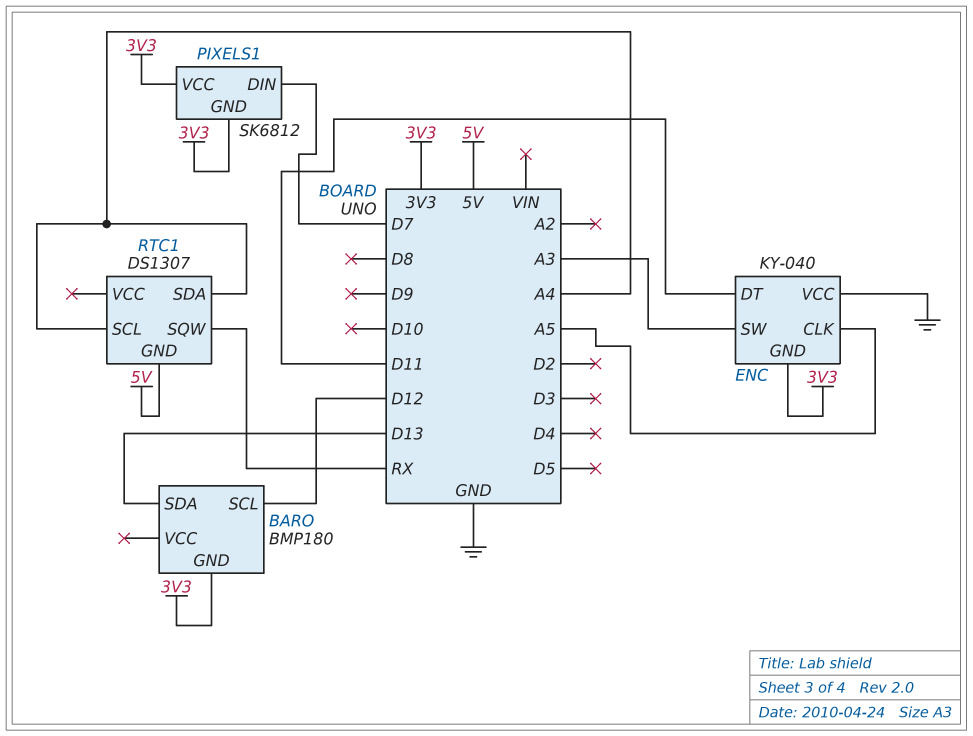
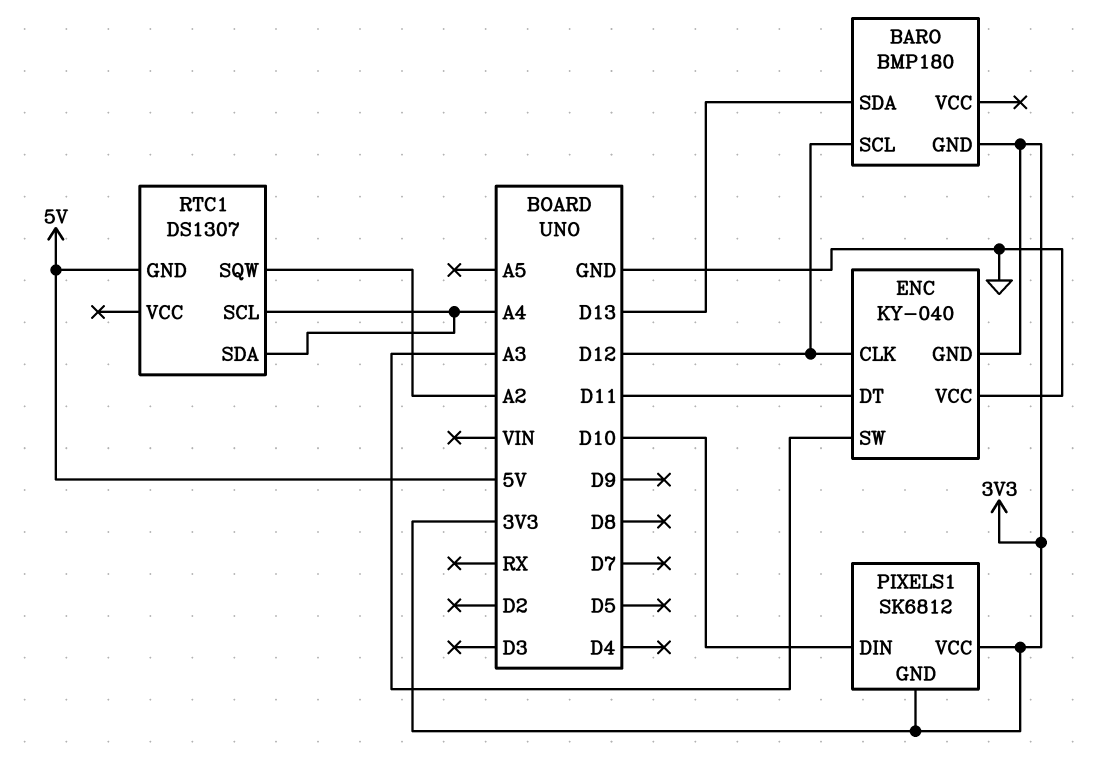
ENC pin CLK: A5 -> D12
PIXELS1 pin DIN: D7 -> D10
RTC1 pin SQW: RX -> A2

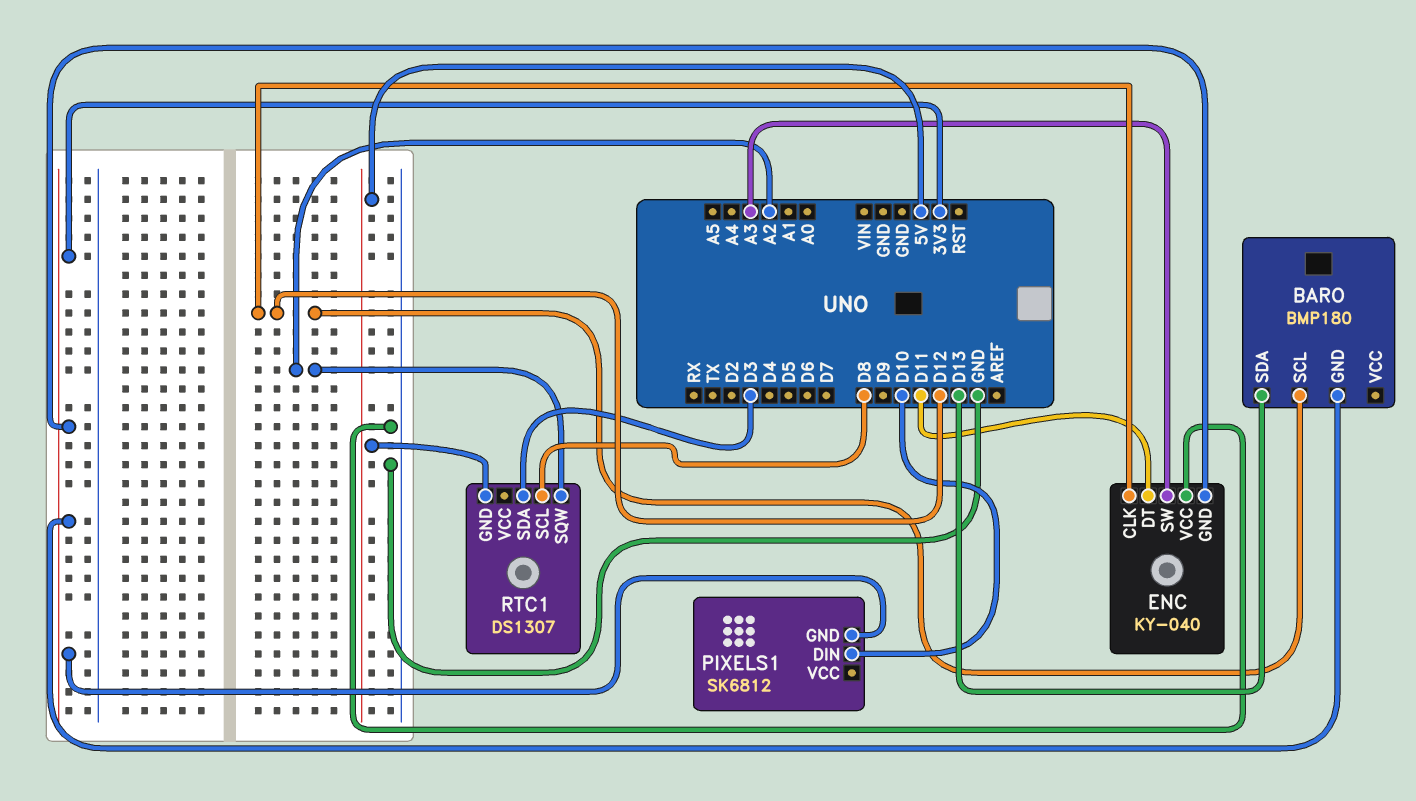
PIXELS1 pin VCC: 3V3 -> none
RTC1 pin SCL: A4 -> D8
RTC1 pin SDA: A4 -> D3

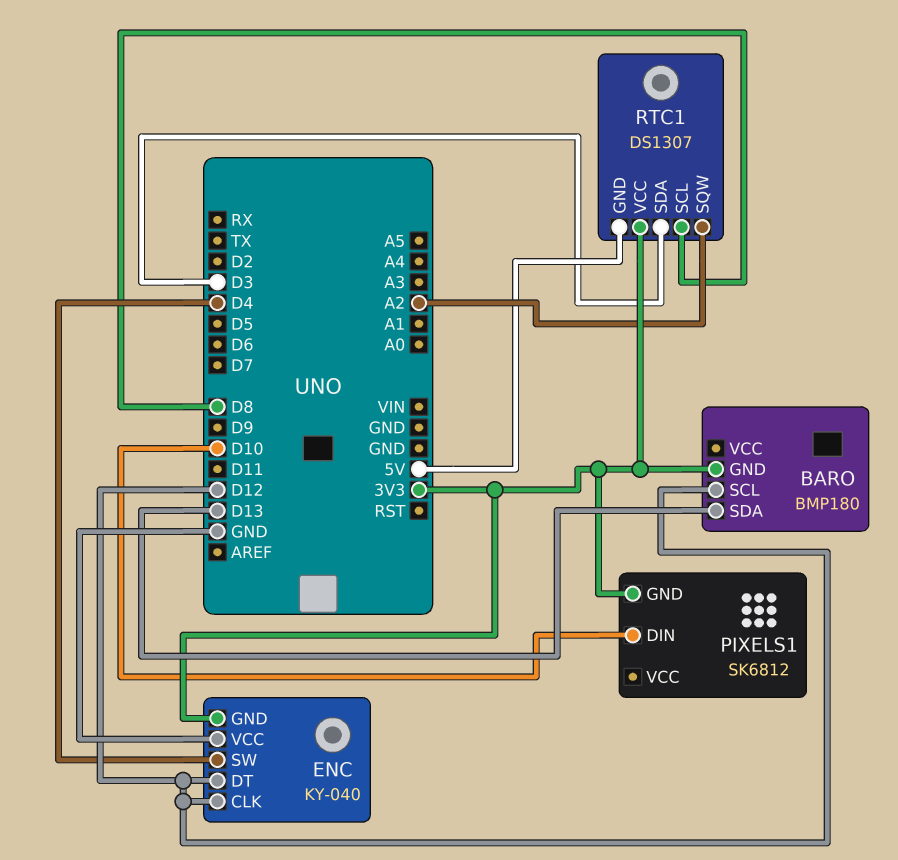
ENC pin DT: D11 -> D12
ENC pin SW: A3 -> D4
RTC1 pin VCC: none -> 3V3

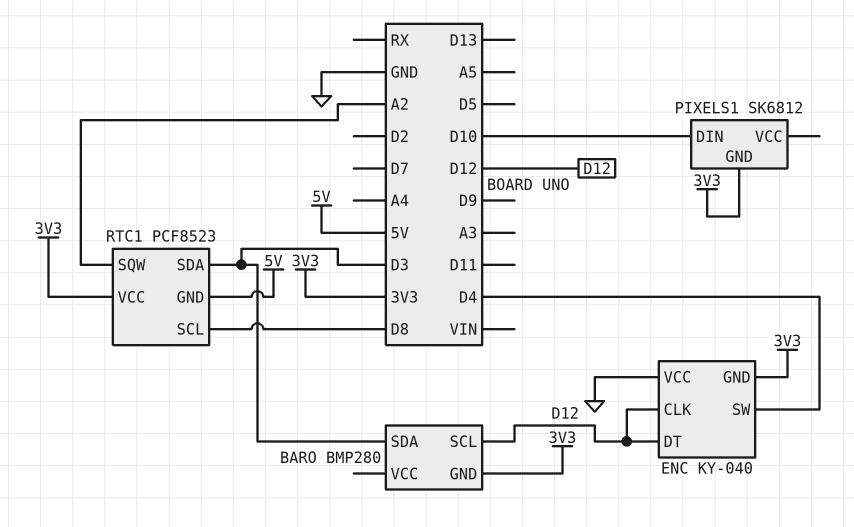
BARO: BMP180 -> BMP280
BARO pin SDA: D13 -> D3
RTC1: DS1307 -> PCF8523

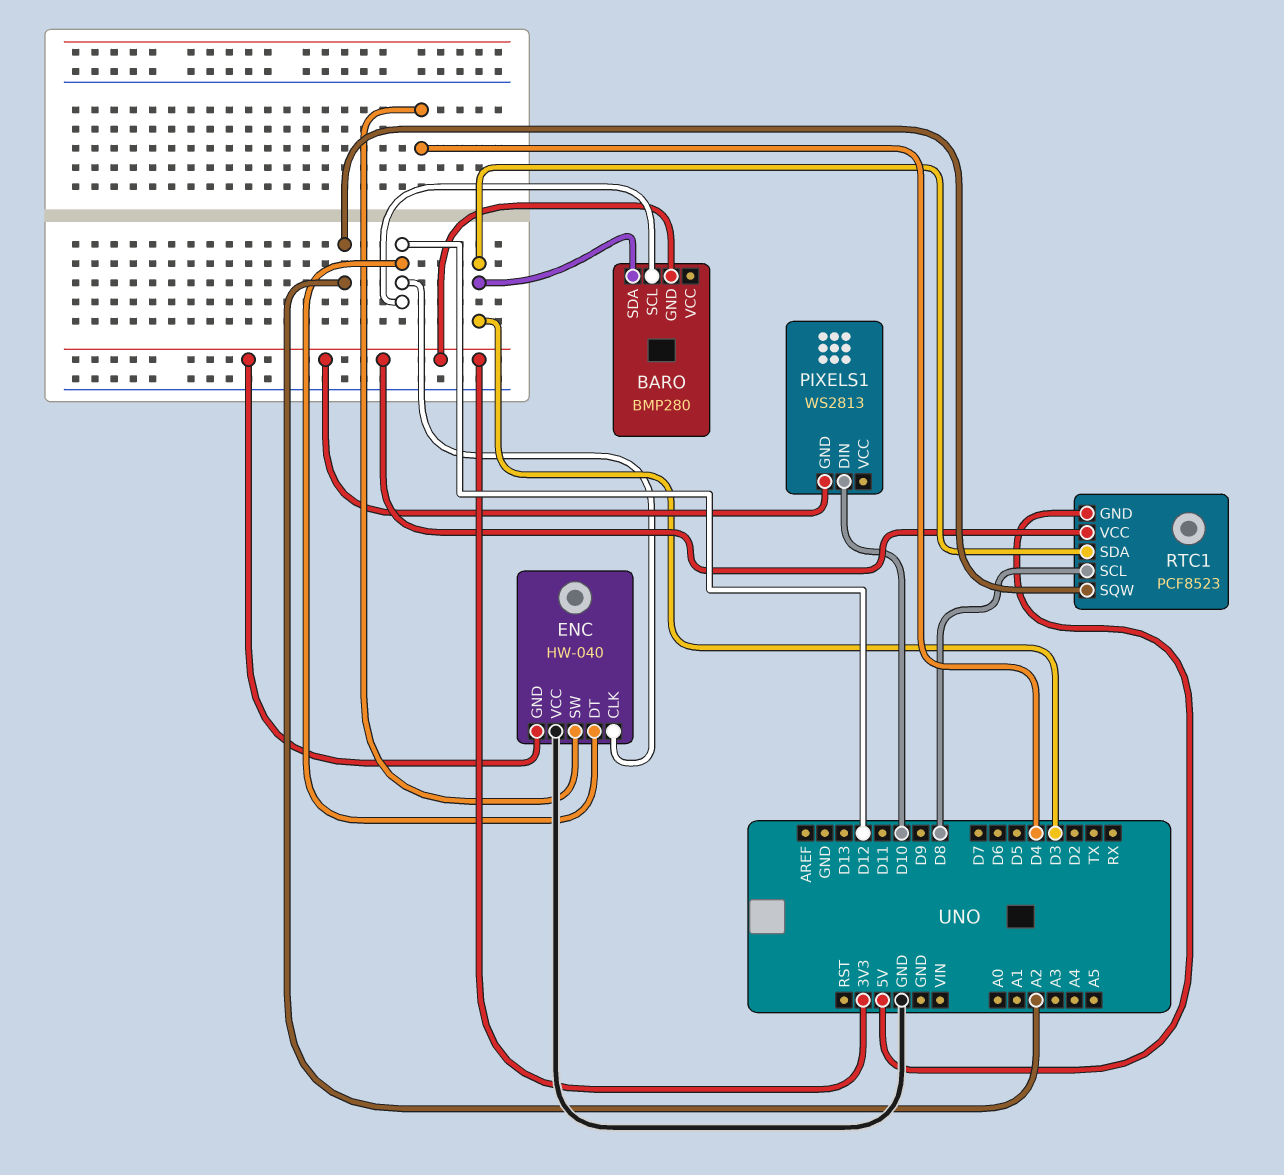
ENC: KY-040 -> HW-040
PIXELS1: SK6812 -> WS2813

